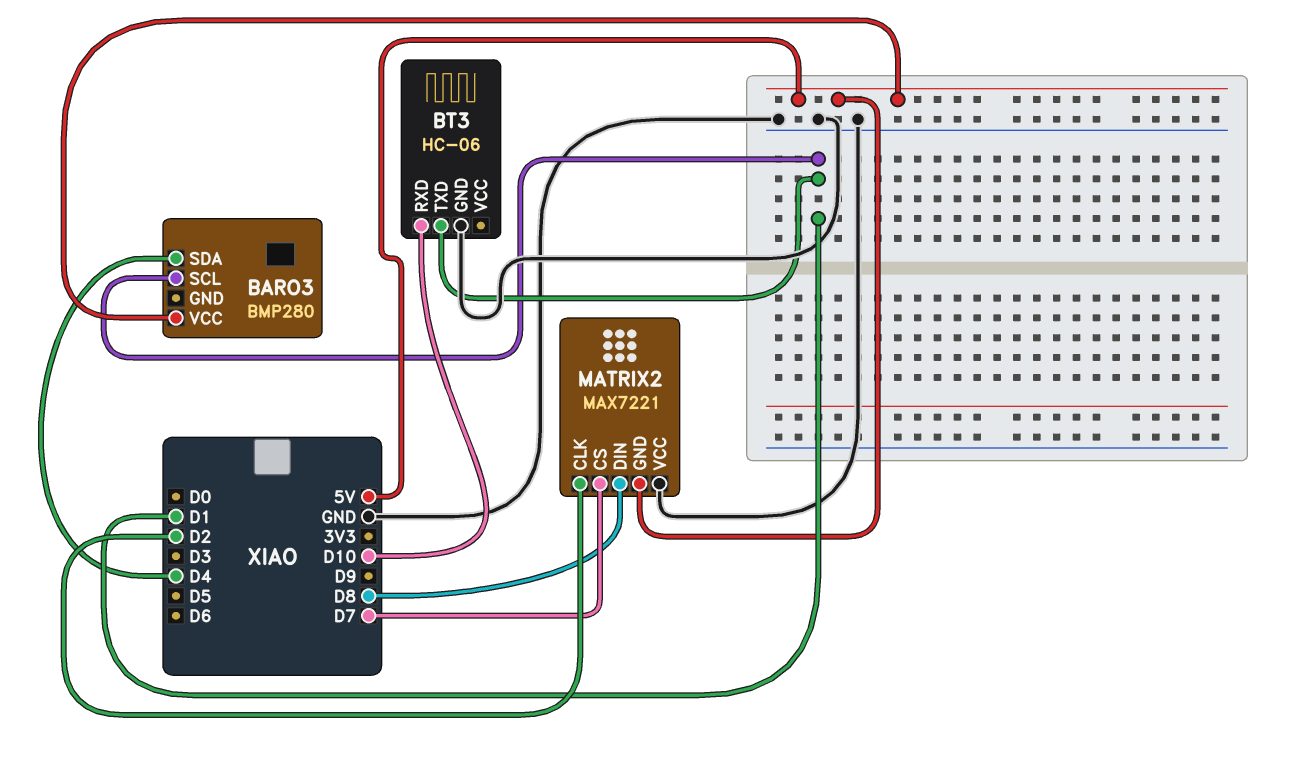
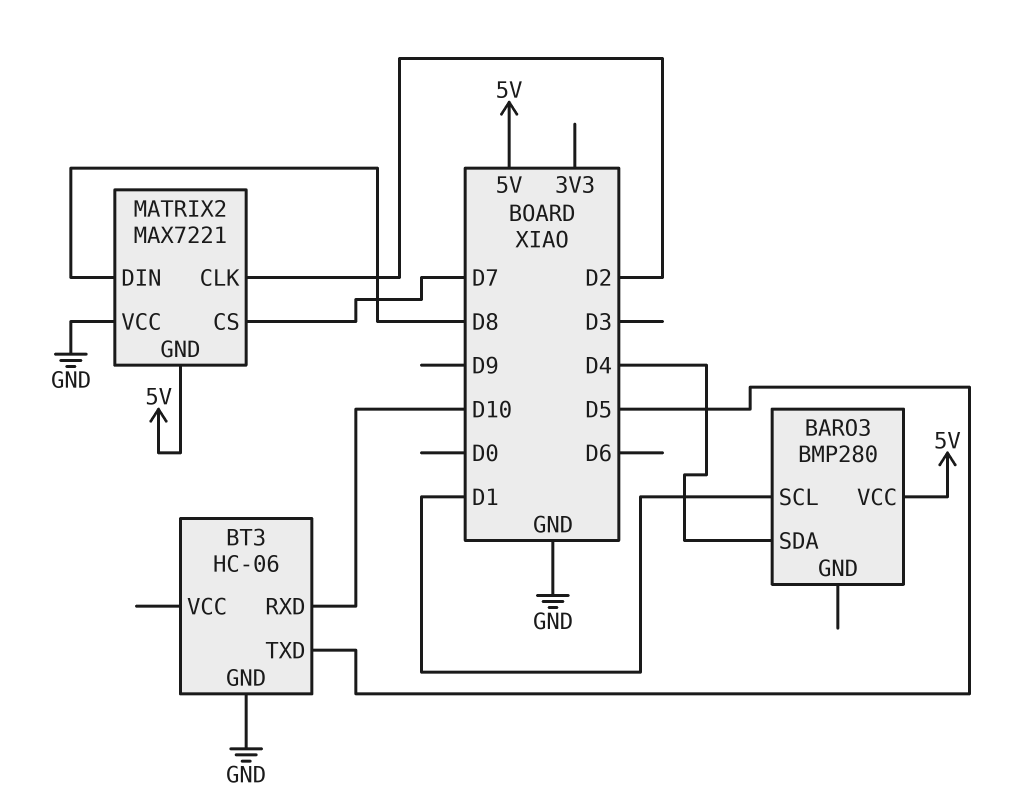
BT3 pin TXD: D1 -> D5

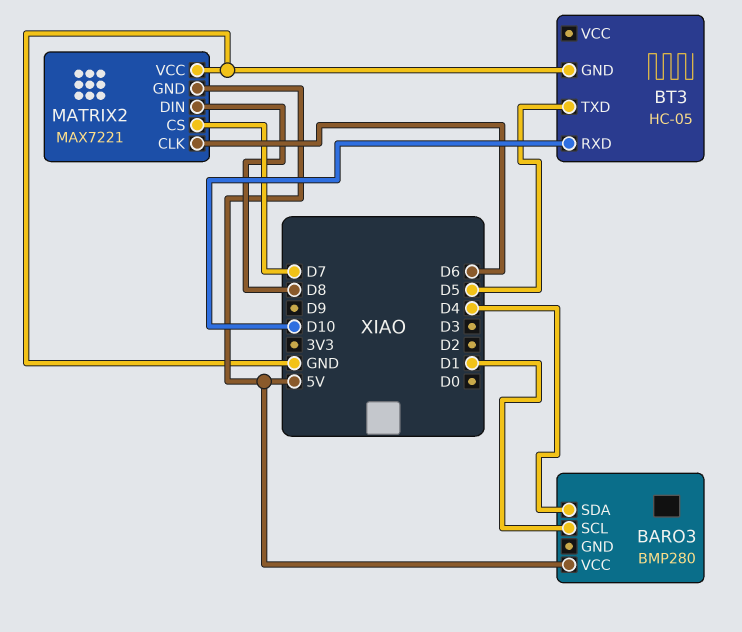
BT3: HC-06 -> HC-05
MATRIX2 pin CLK: D2 -> D6

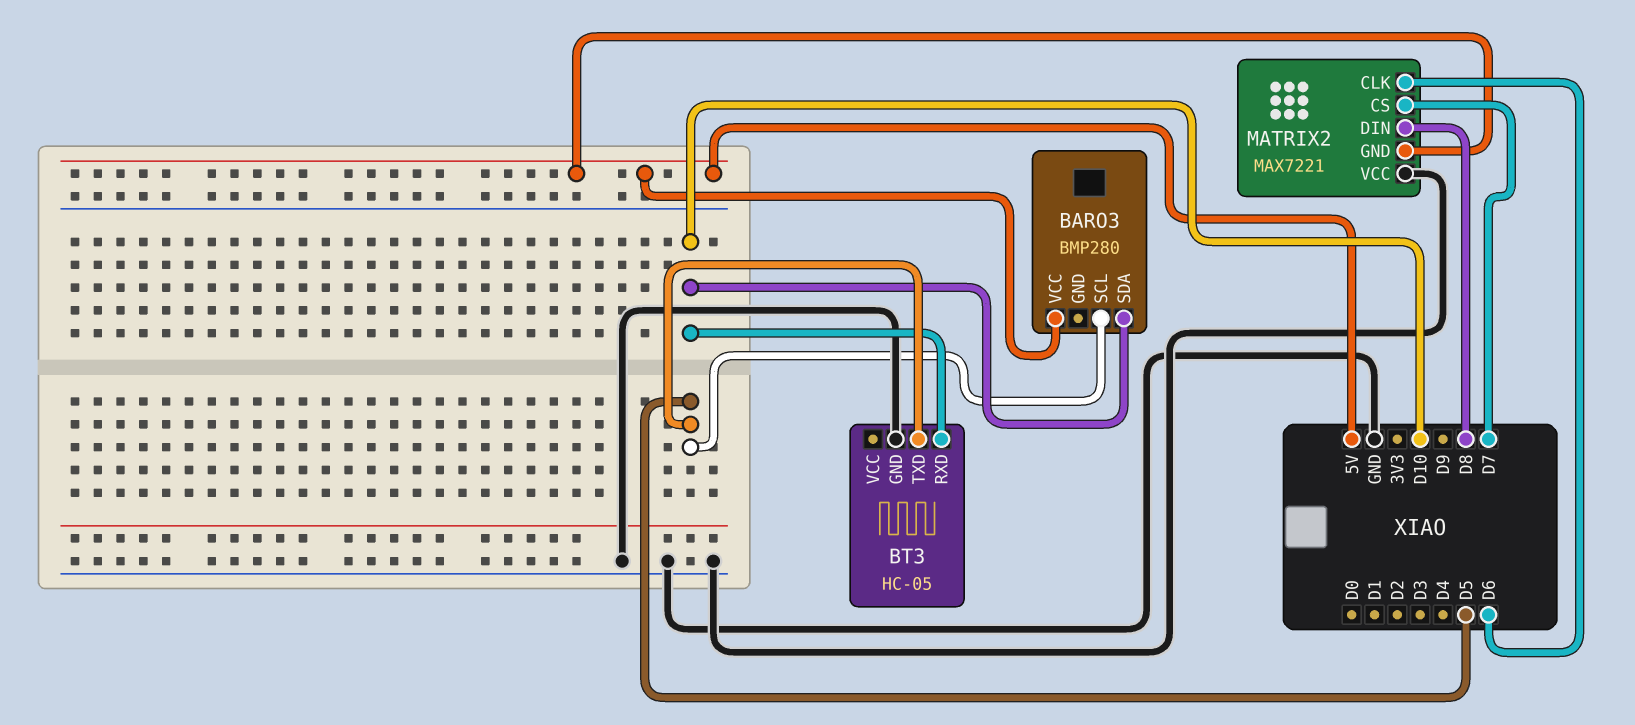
BARO3 pin SCL: D1 -> D5
BARO3 pin SDA: D4 -> D10

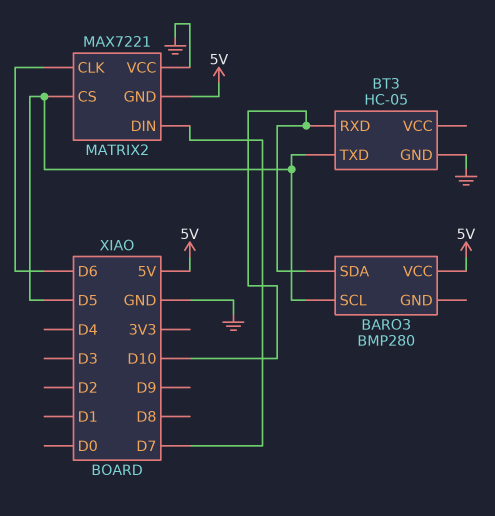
MATRIX2 pin CS: D7 -> D5
MATRIX2 pin DIN: D8 -> D7

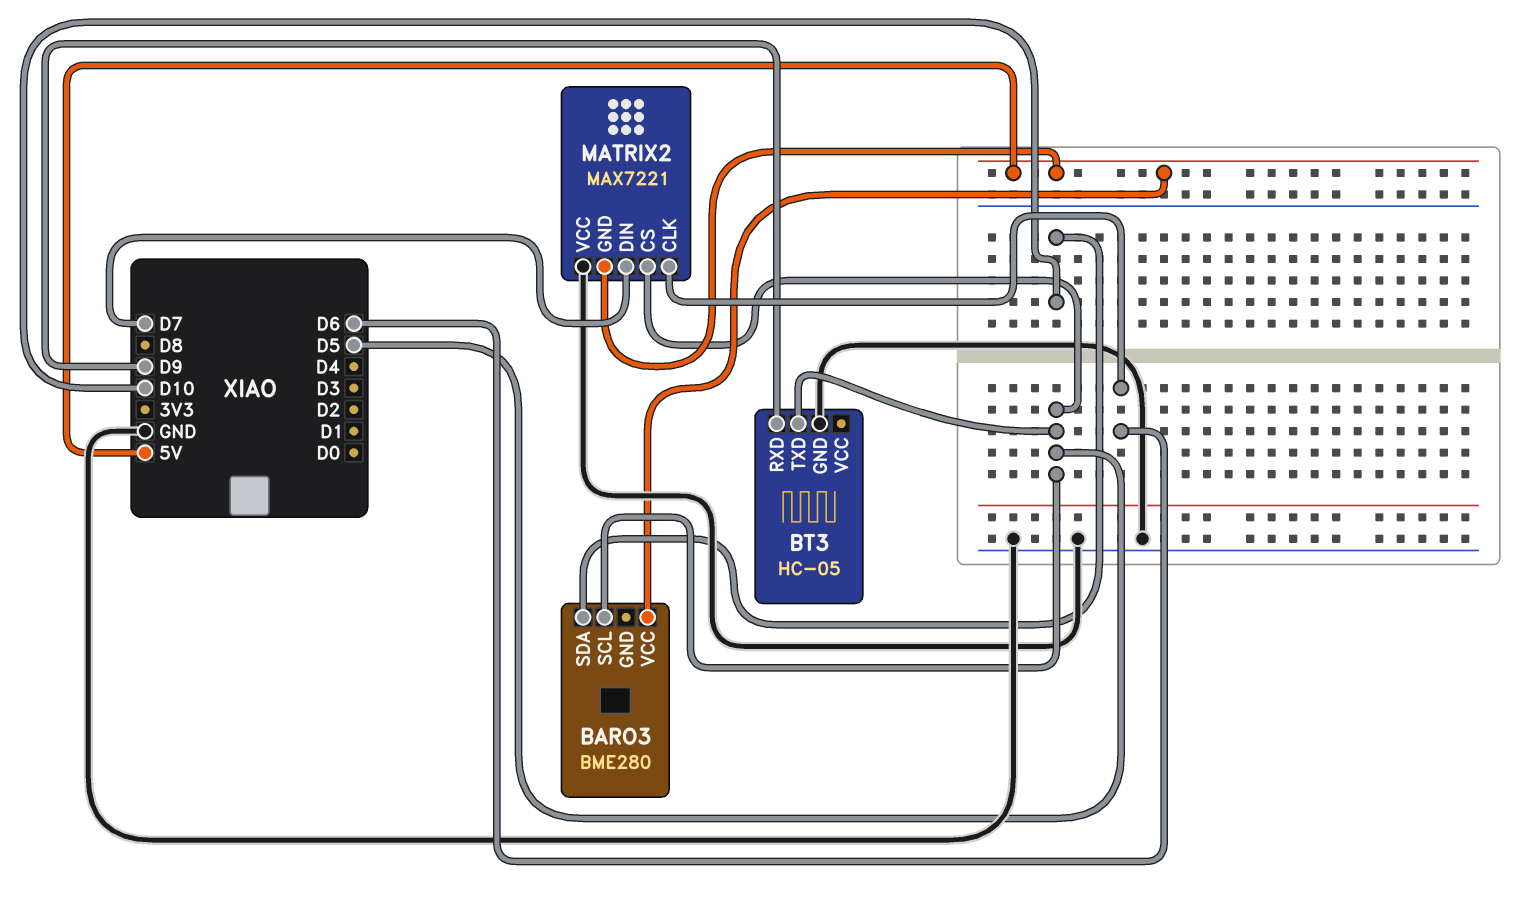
BARO3: BMP280 -> BME280
BT3 pin RXD: D10 -> D9

